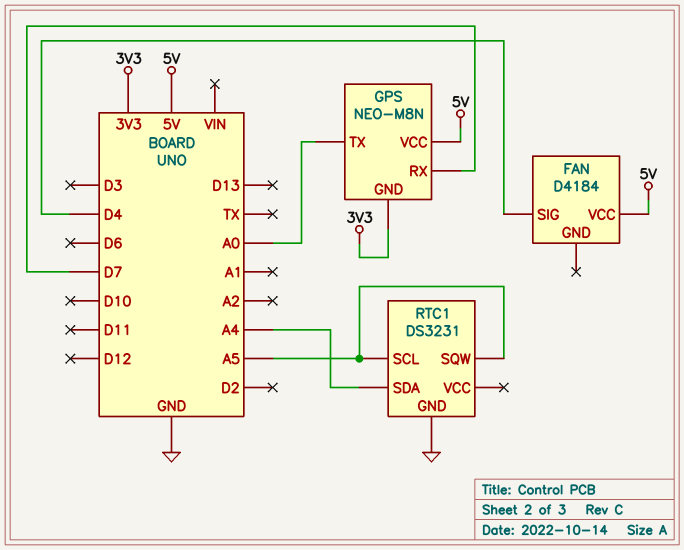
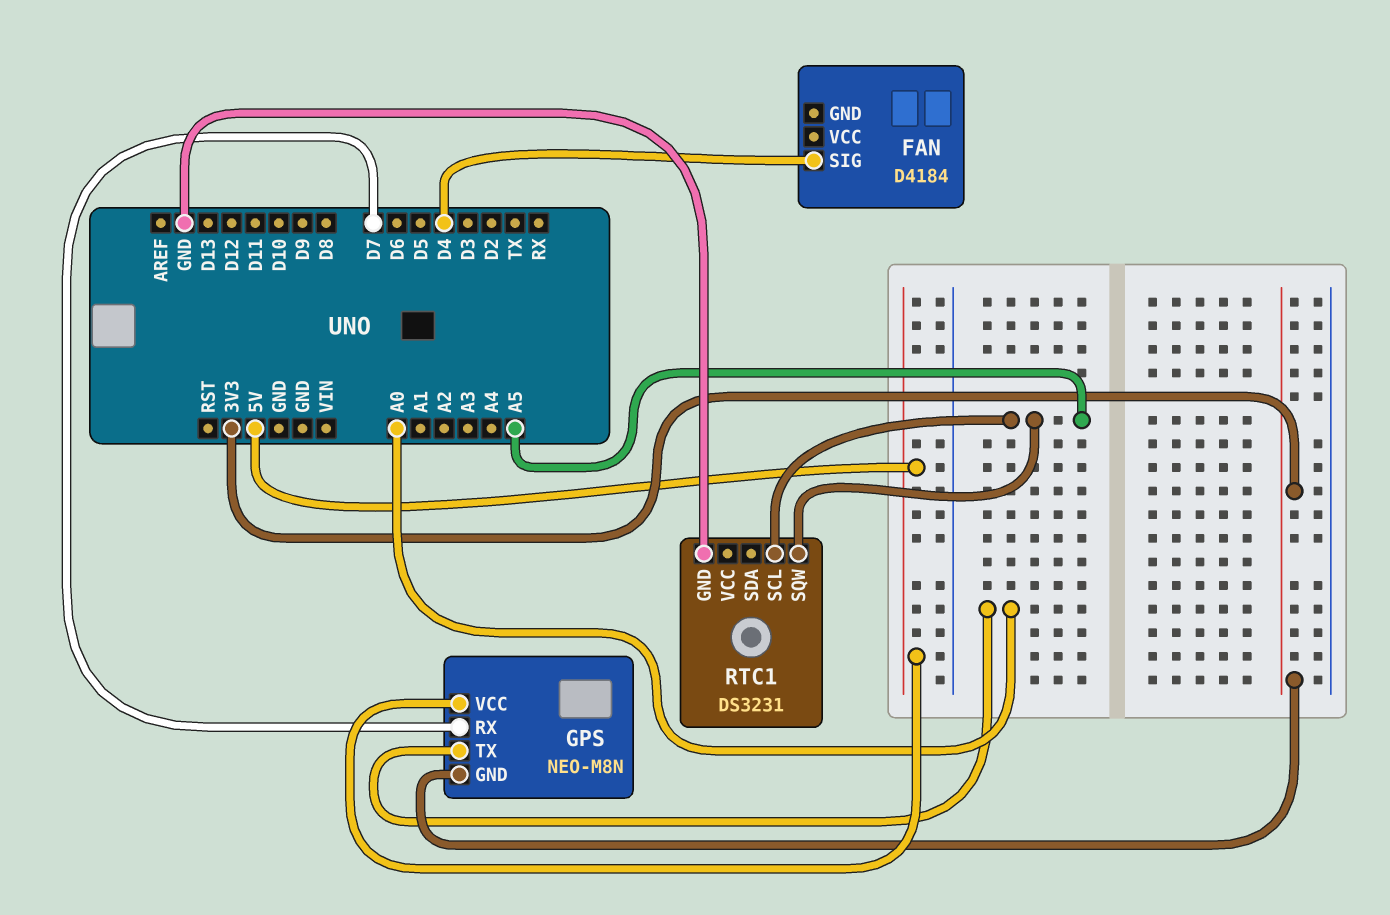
FAN pin VCC: 5V -> none
RTC1 pin SDA: A4 -> none

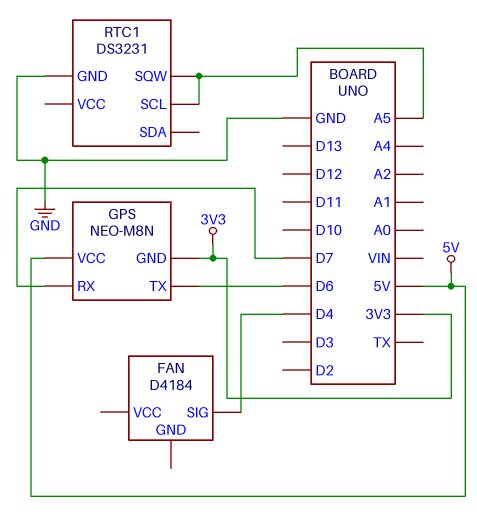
GPS pin TX: A0 -> D6

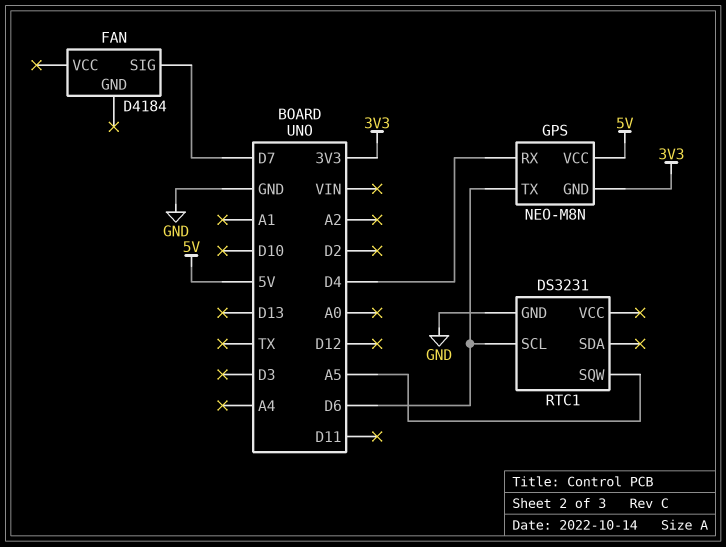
FAN pin SIG: D4 -> D7
GPS pin RX: D7 -> D4
RTC1 pin SCL: A5 -> D6

